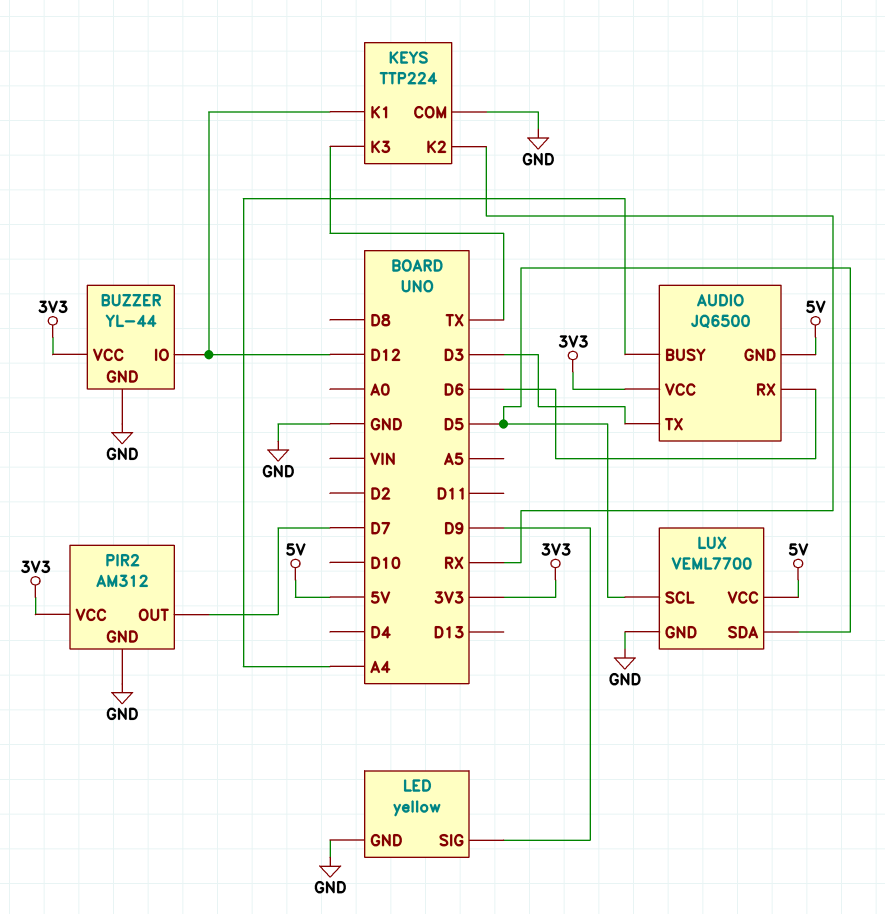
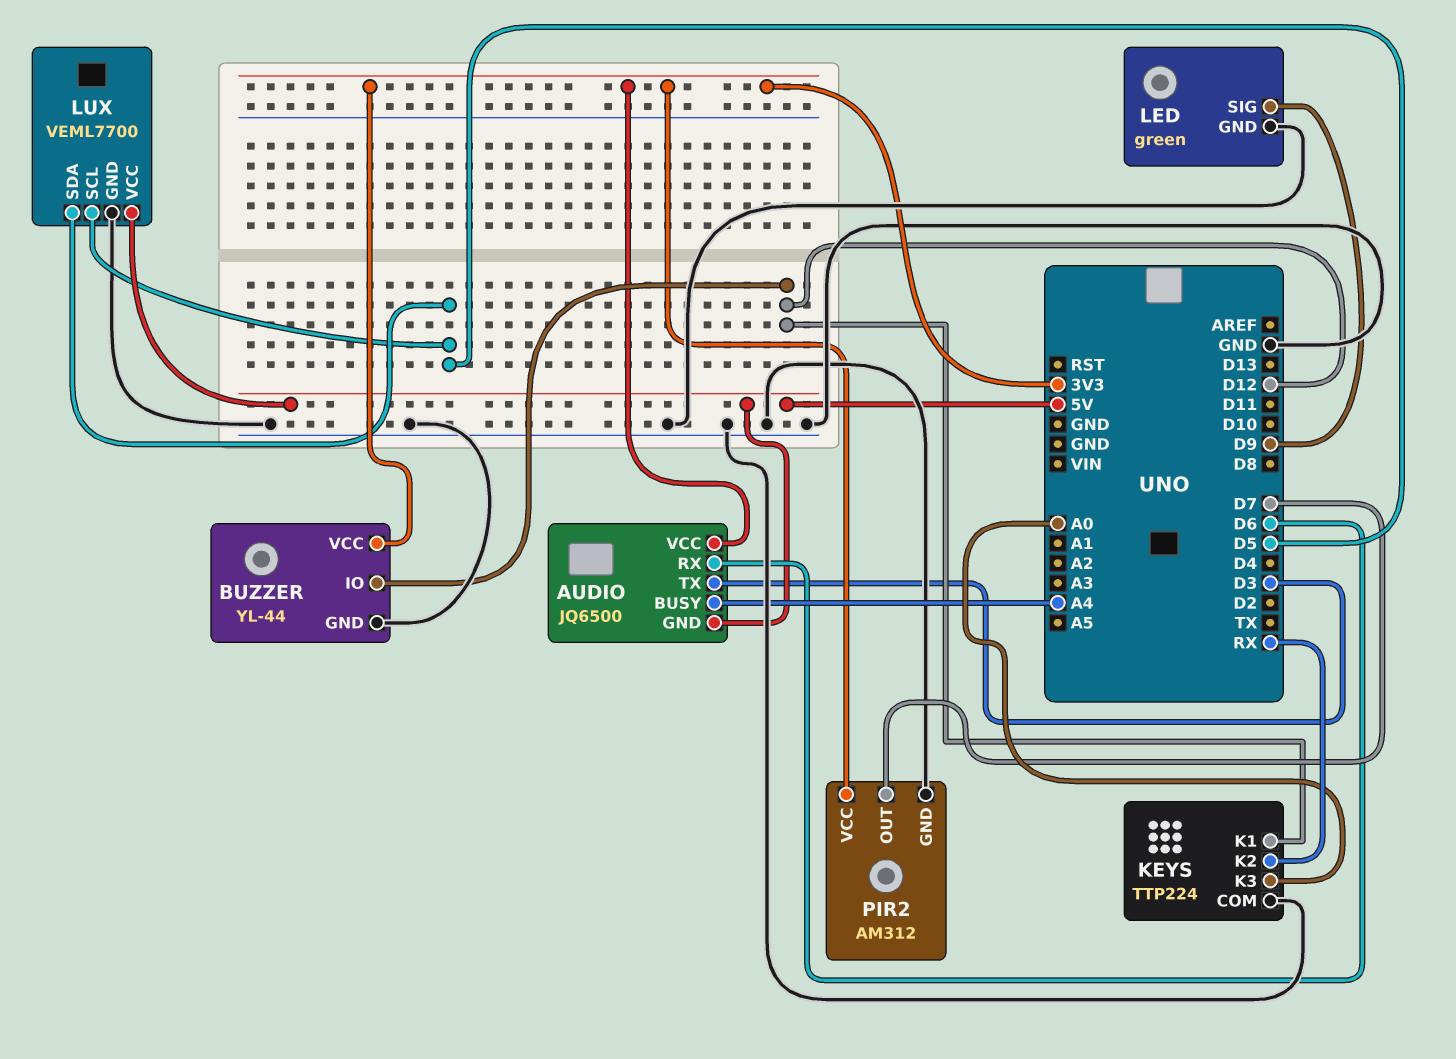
KEYS pin K3: TX -> A0
LED: yellow -> green

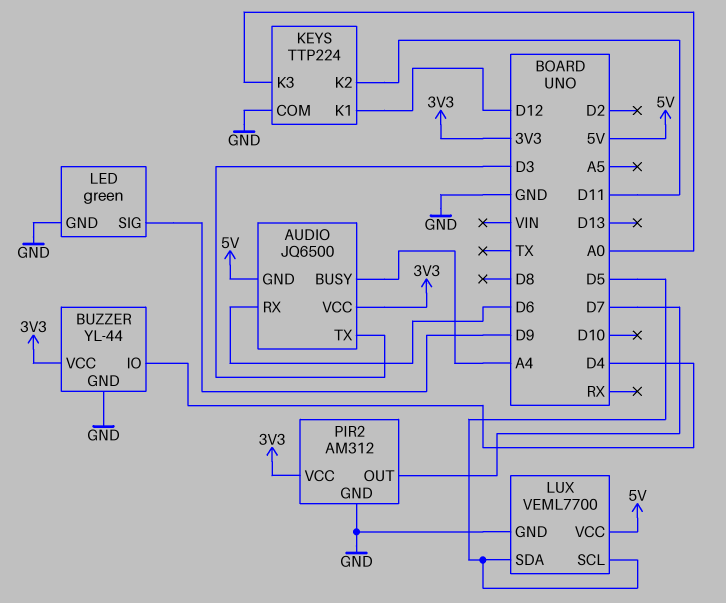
BUZZER pin IO: D12 -> D4
KEYS pin K2: RX -> D11

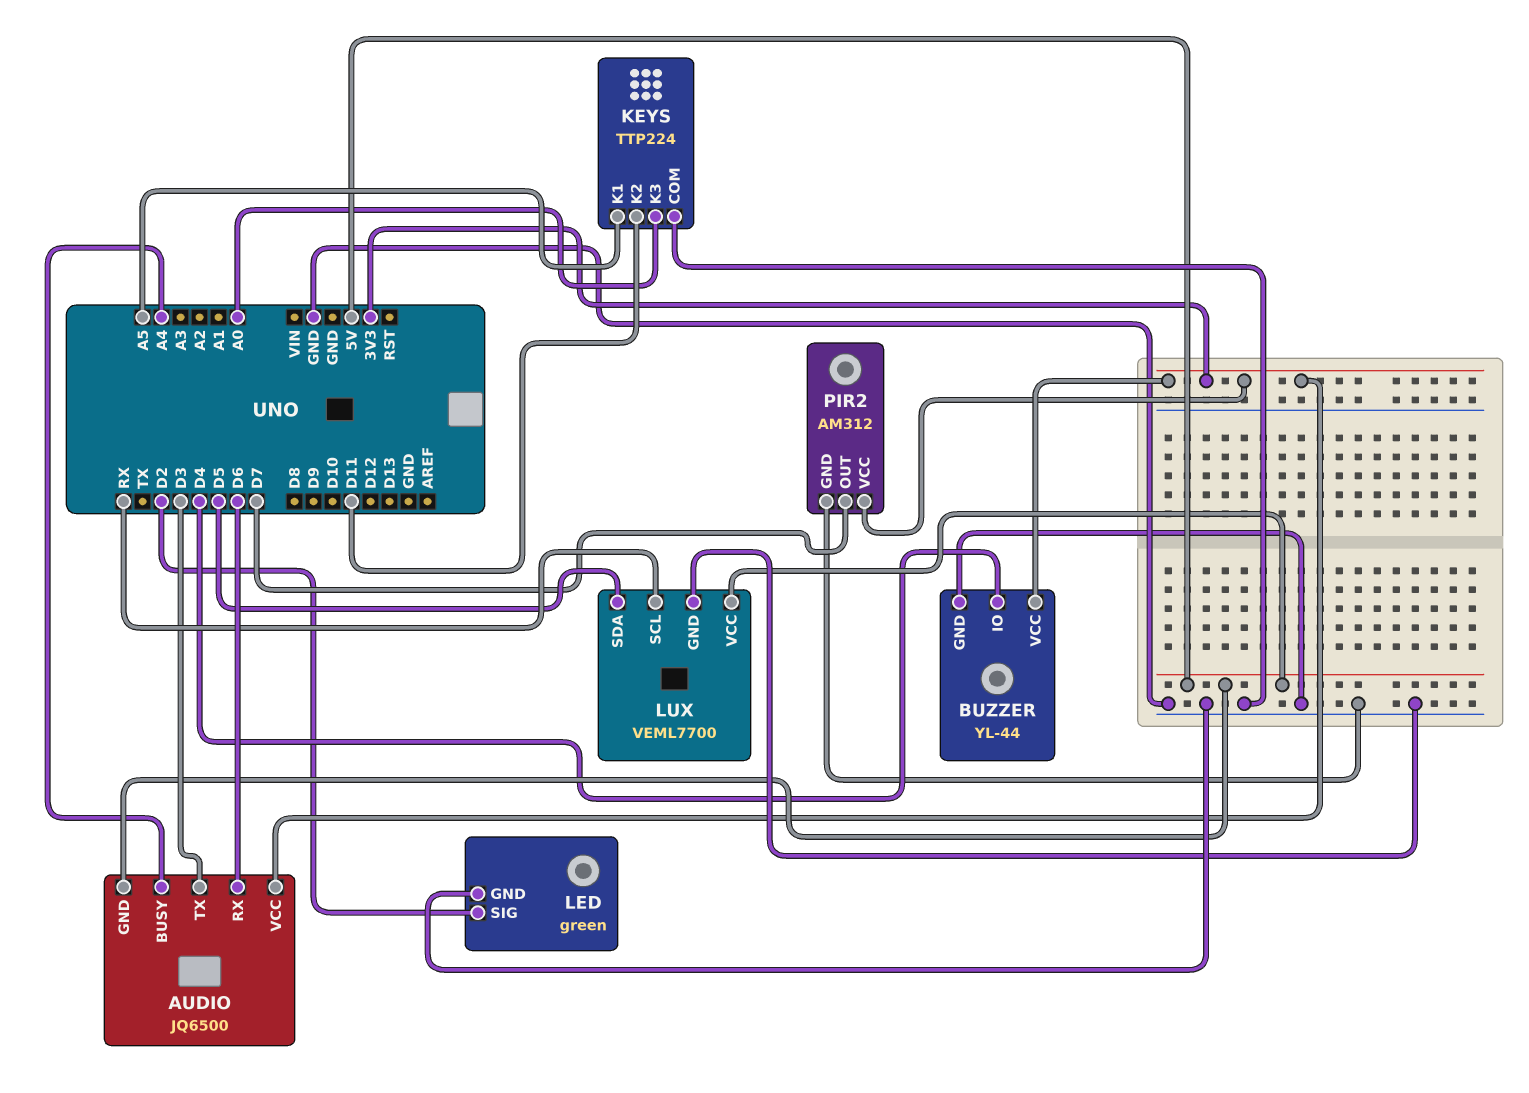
KEYS pin K1: D12 -> A5
LED pin SIG: D9 -> D2
LUX pin SCL: D5 -> RX

